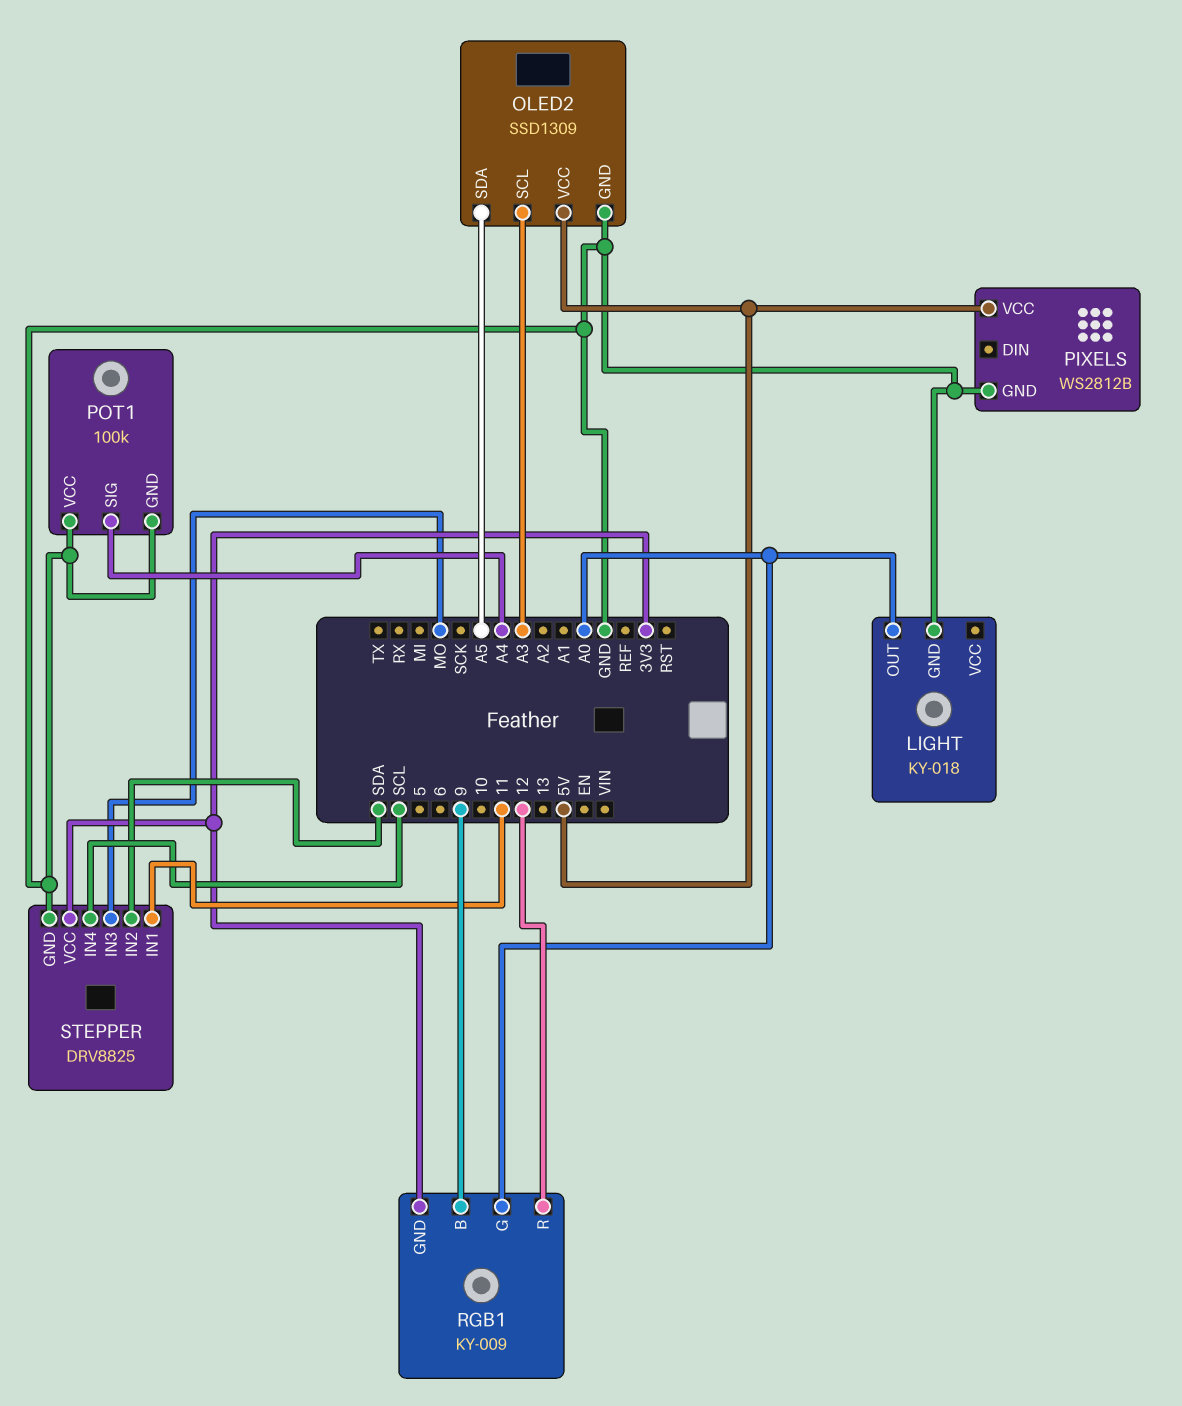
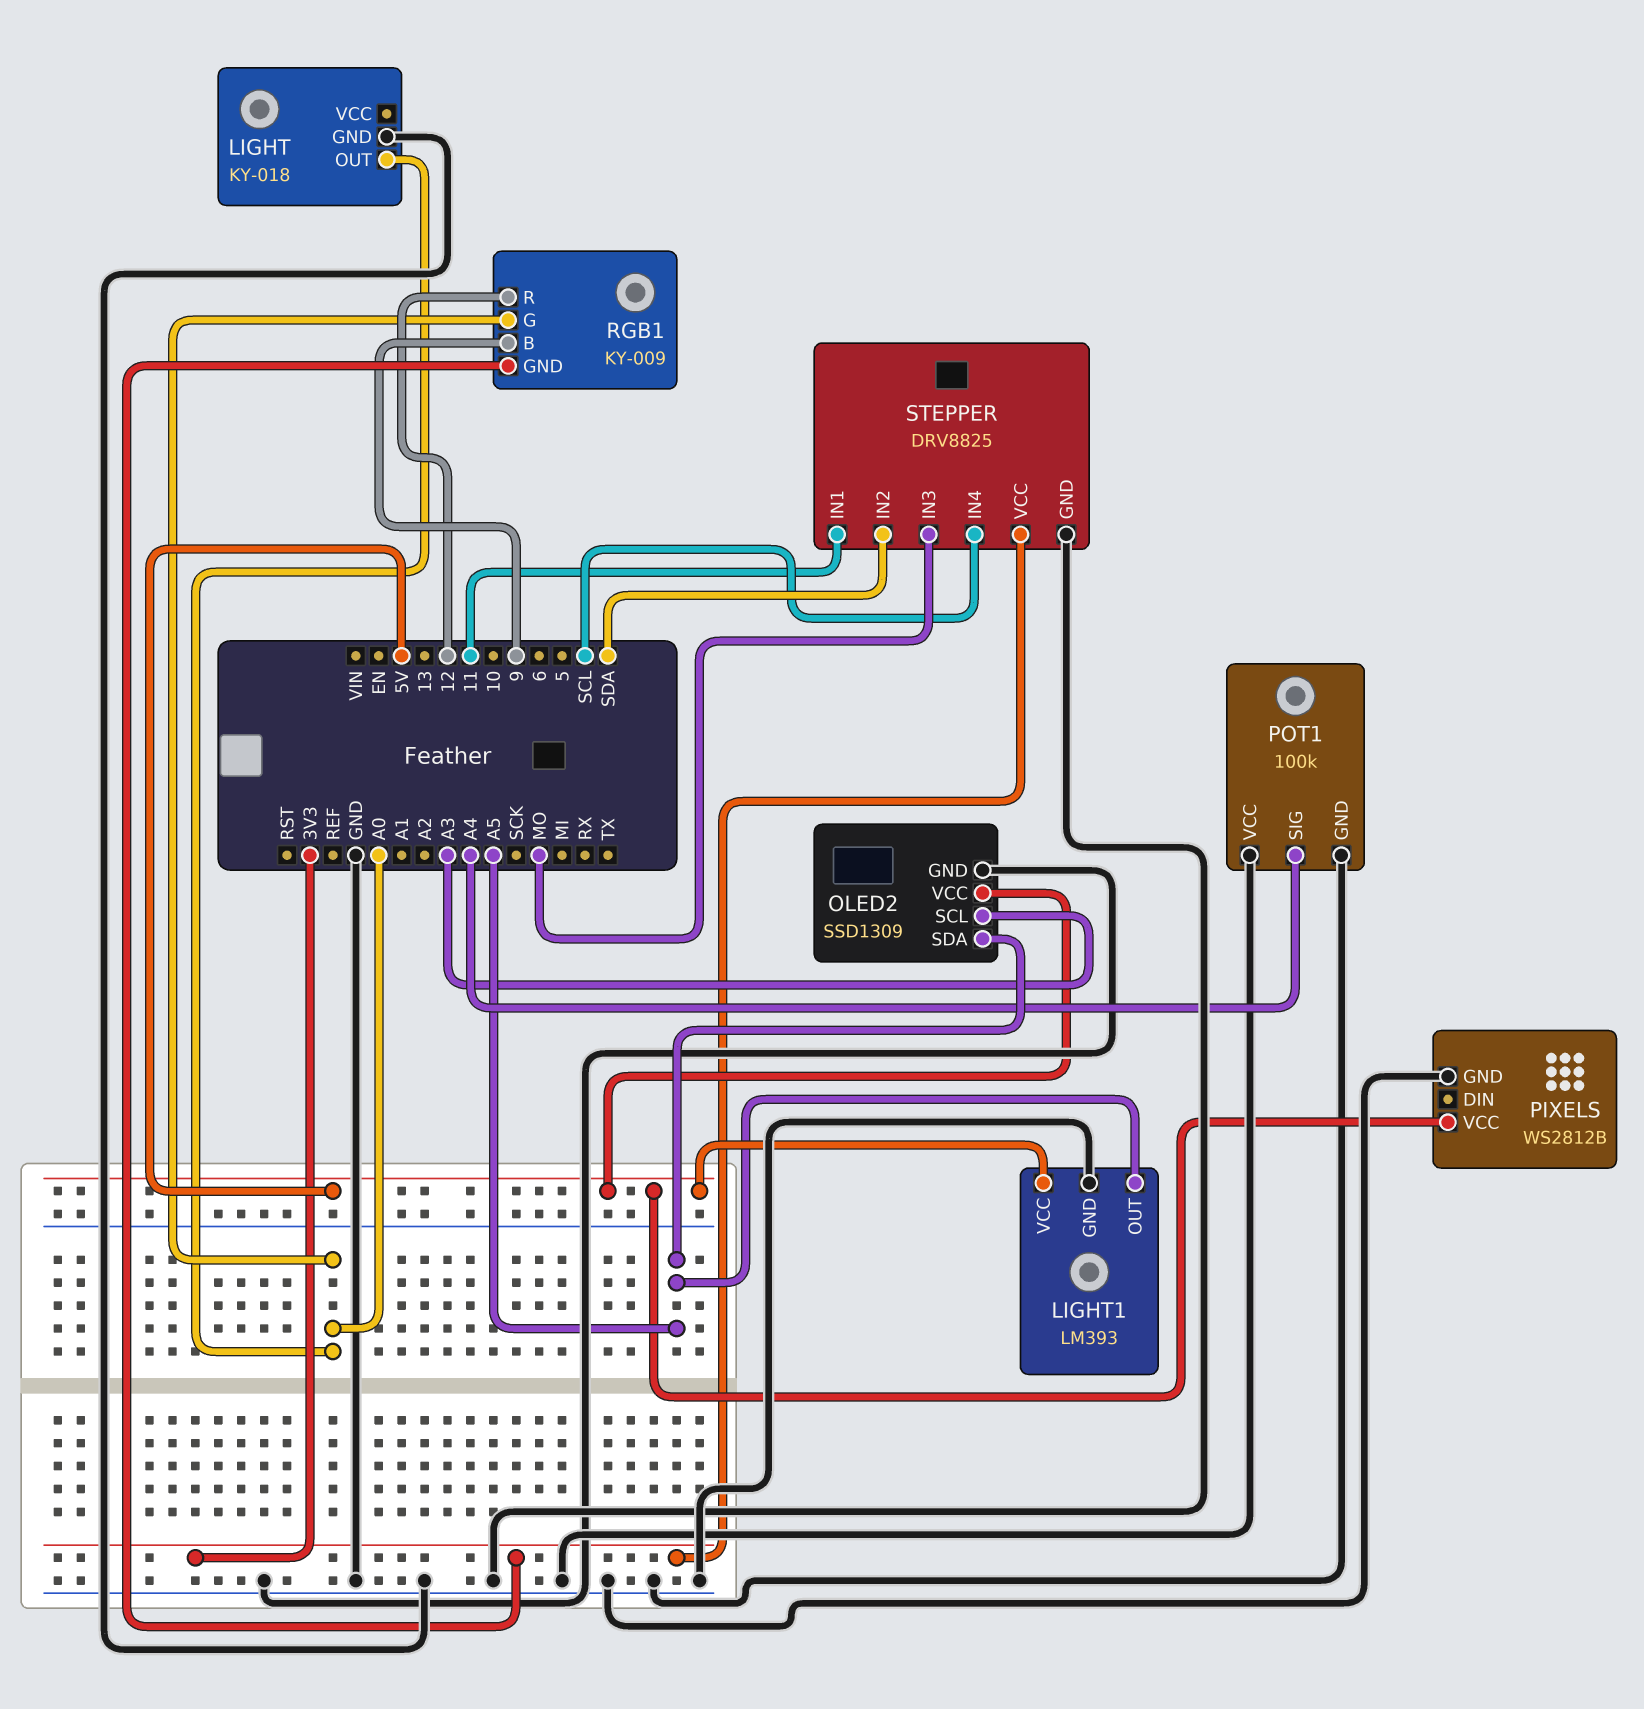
LIGHT1: none -> LM393
LIGHT1 pin GND: none -> GND
LIGHT1 pin OUT: none -> A5
LIGHT1 pin VCC: none -> 5V

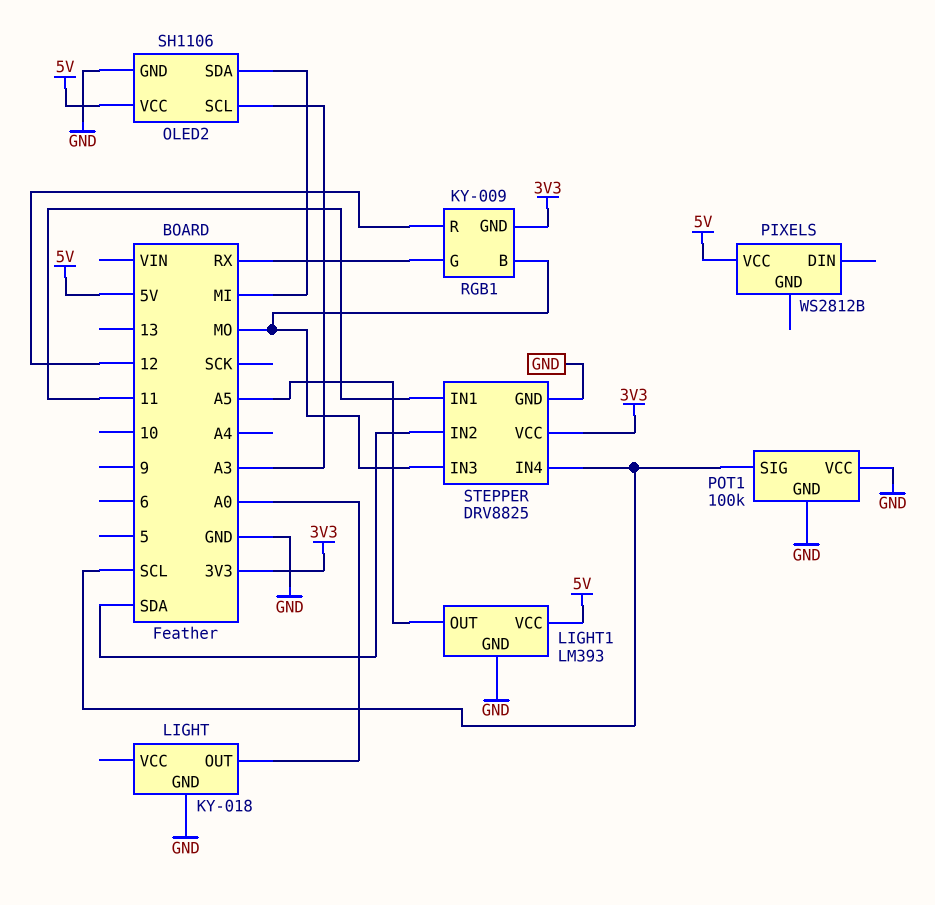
OLED2: SSD1309 -> SH1106
OLED2 pin SDA: A5 -> MI
PIXELS pin GND: GND -> none
POT1 pin SIG: A4 -> SCL
RGB1 pin B: 9 -> MO
RGB1 pin G: A0 -> RX

